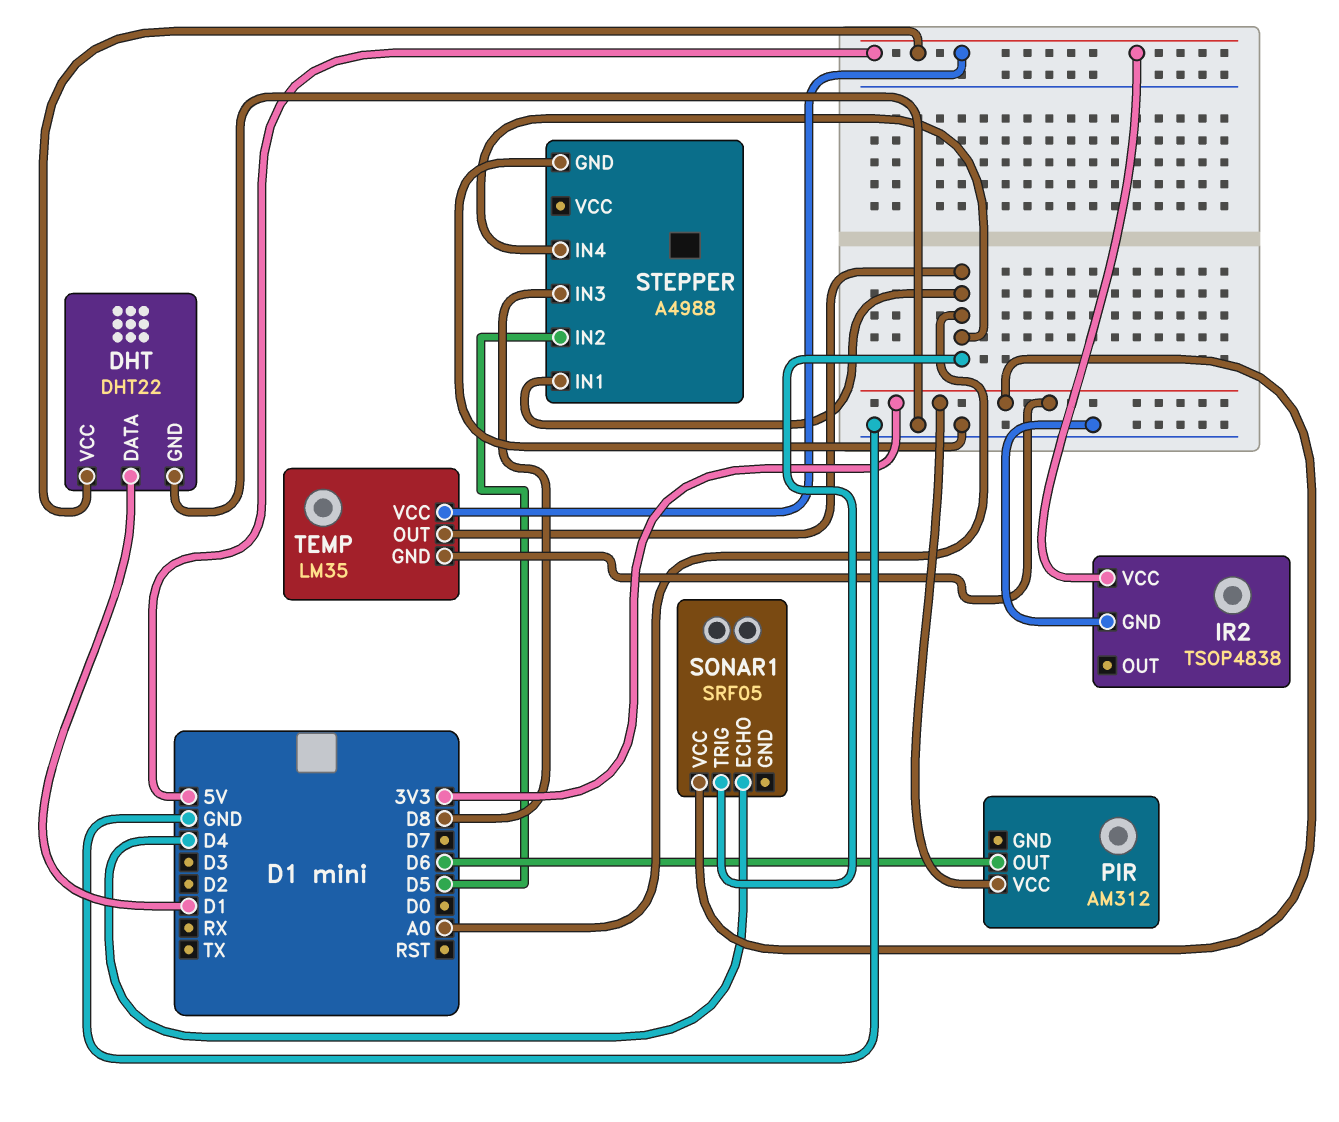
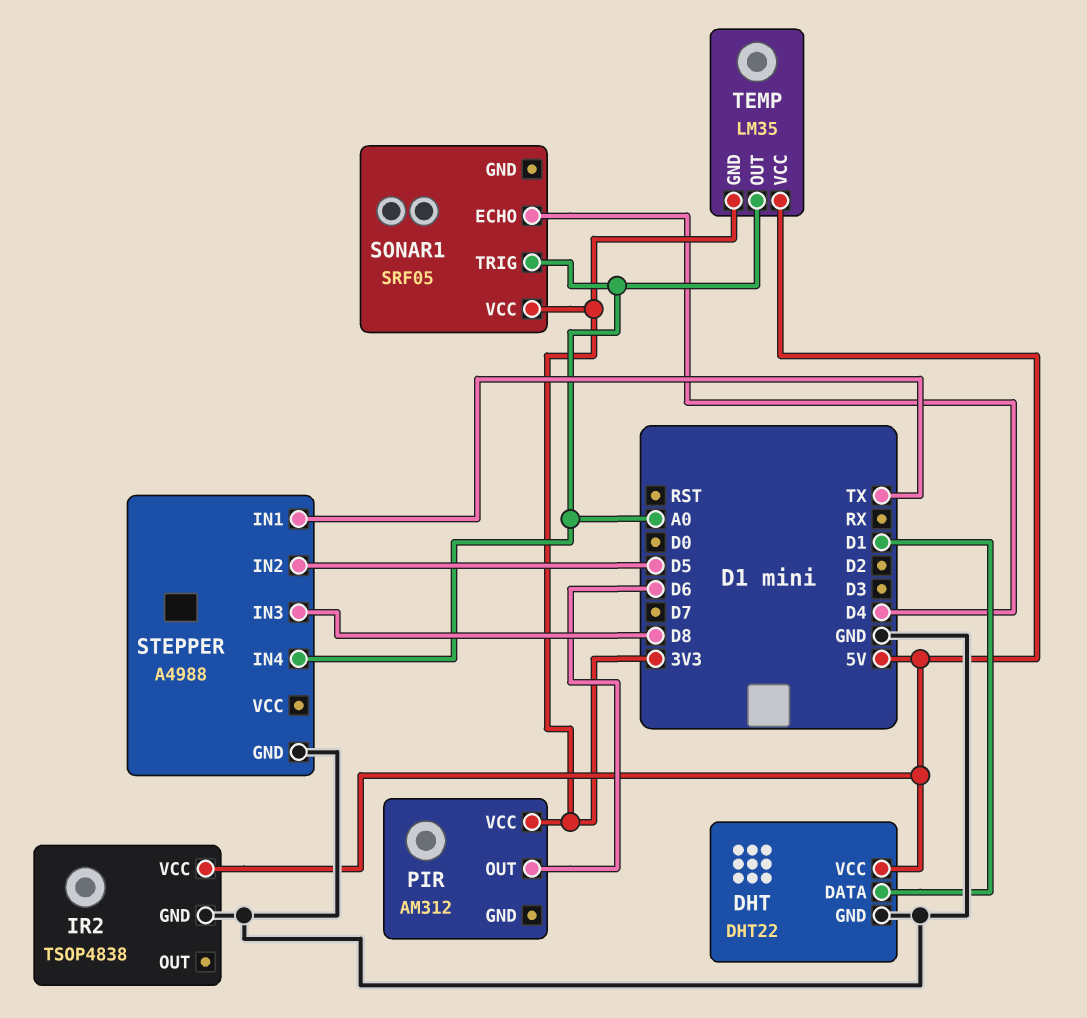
STEPPER pin IN1: A0 -> TX

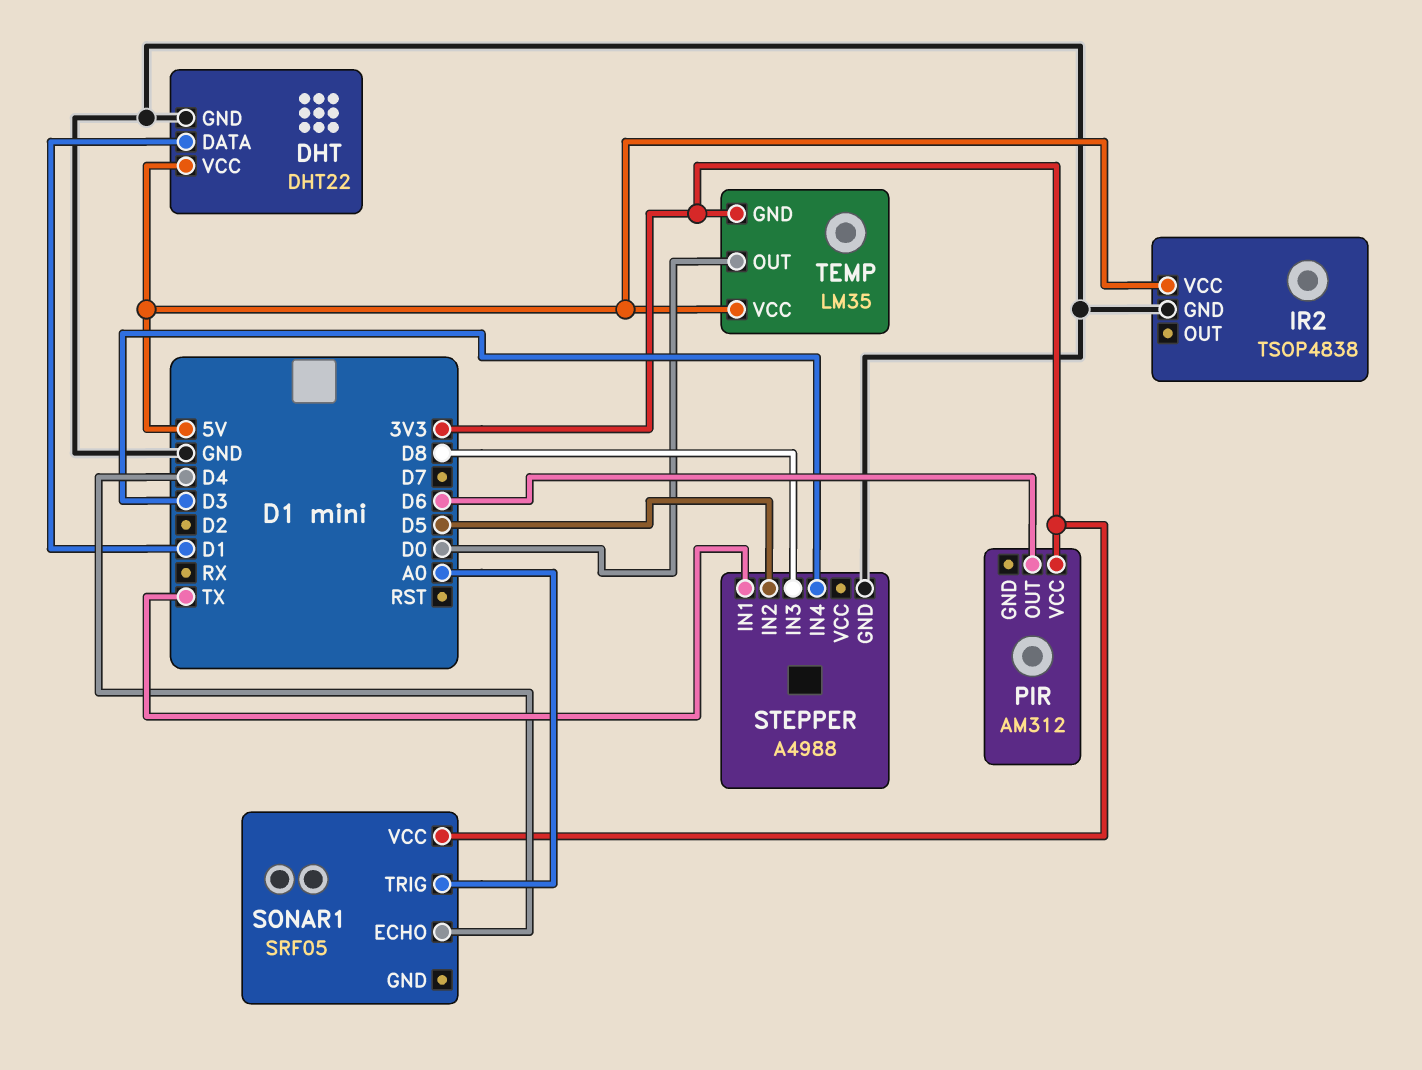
STEPPER pin IN4: A0 -> D3
TEMP pin OUT: A0 -> D0

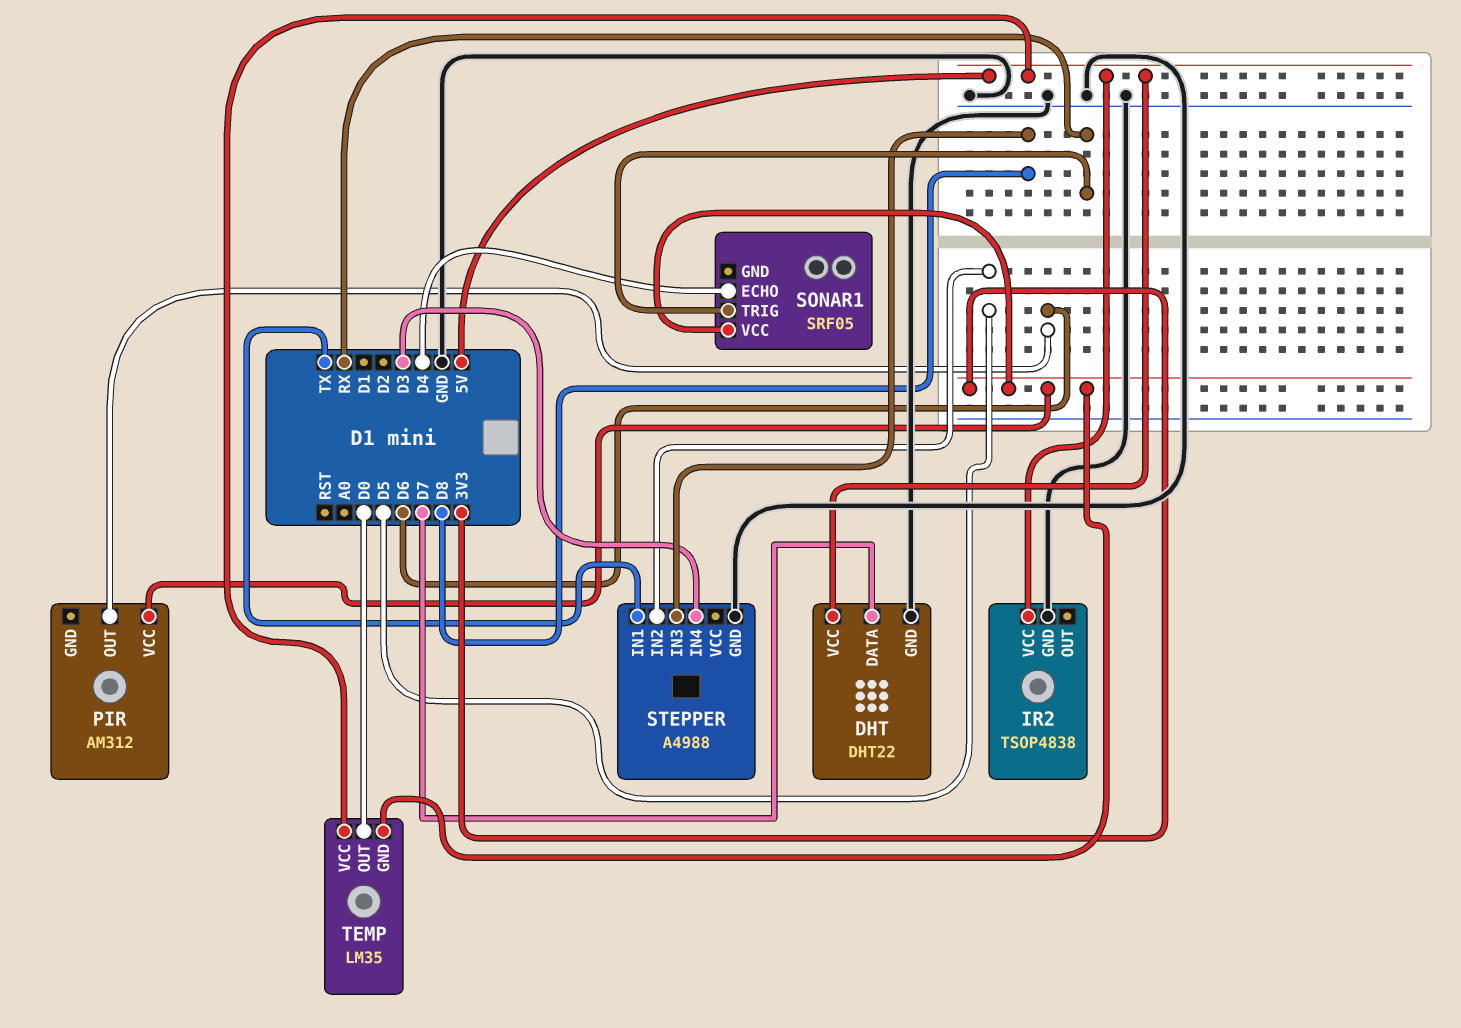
DHT pin DATA: D1 -> D7
SONAR1 pin TRIG: A0 -> RX

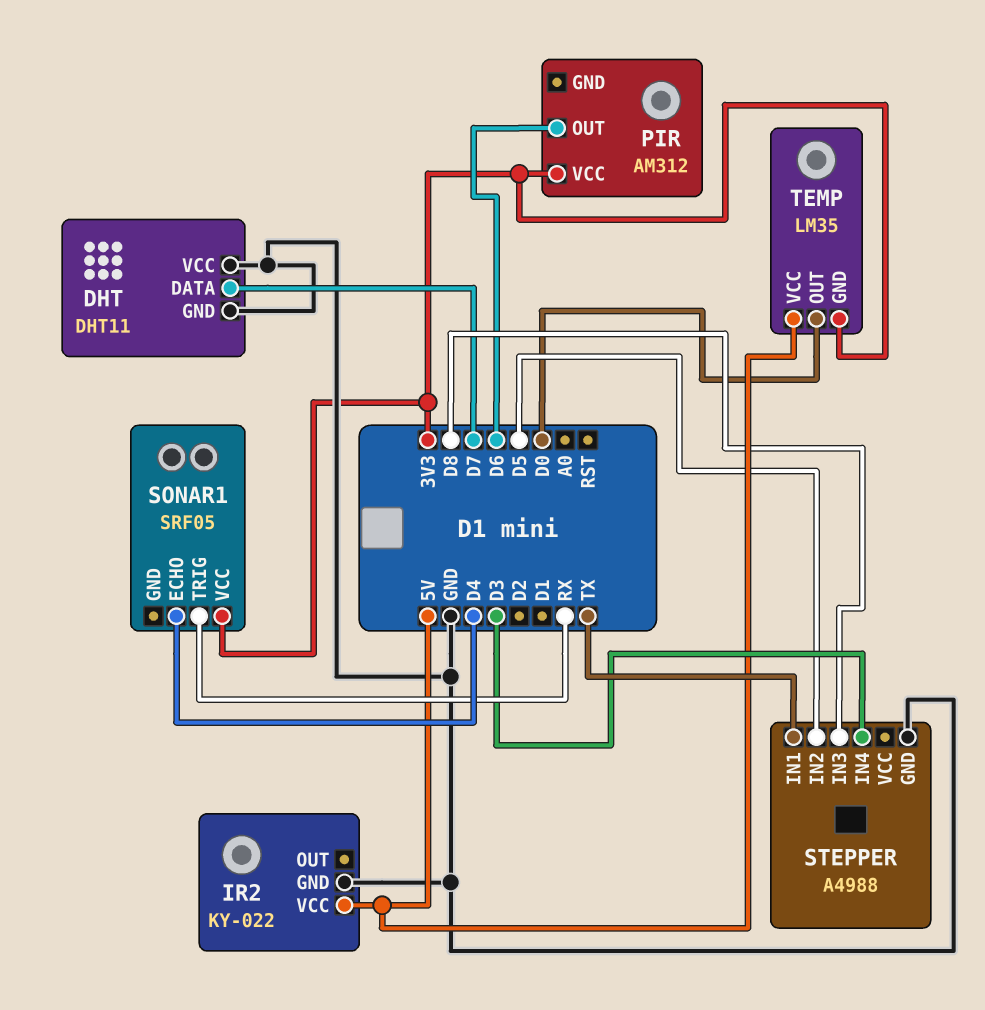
DHT: DHT22 -> DHT11
DHT pin VCC: 5V -> GND
IR2: TSOP4838 -> KY-022

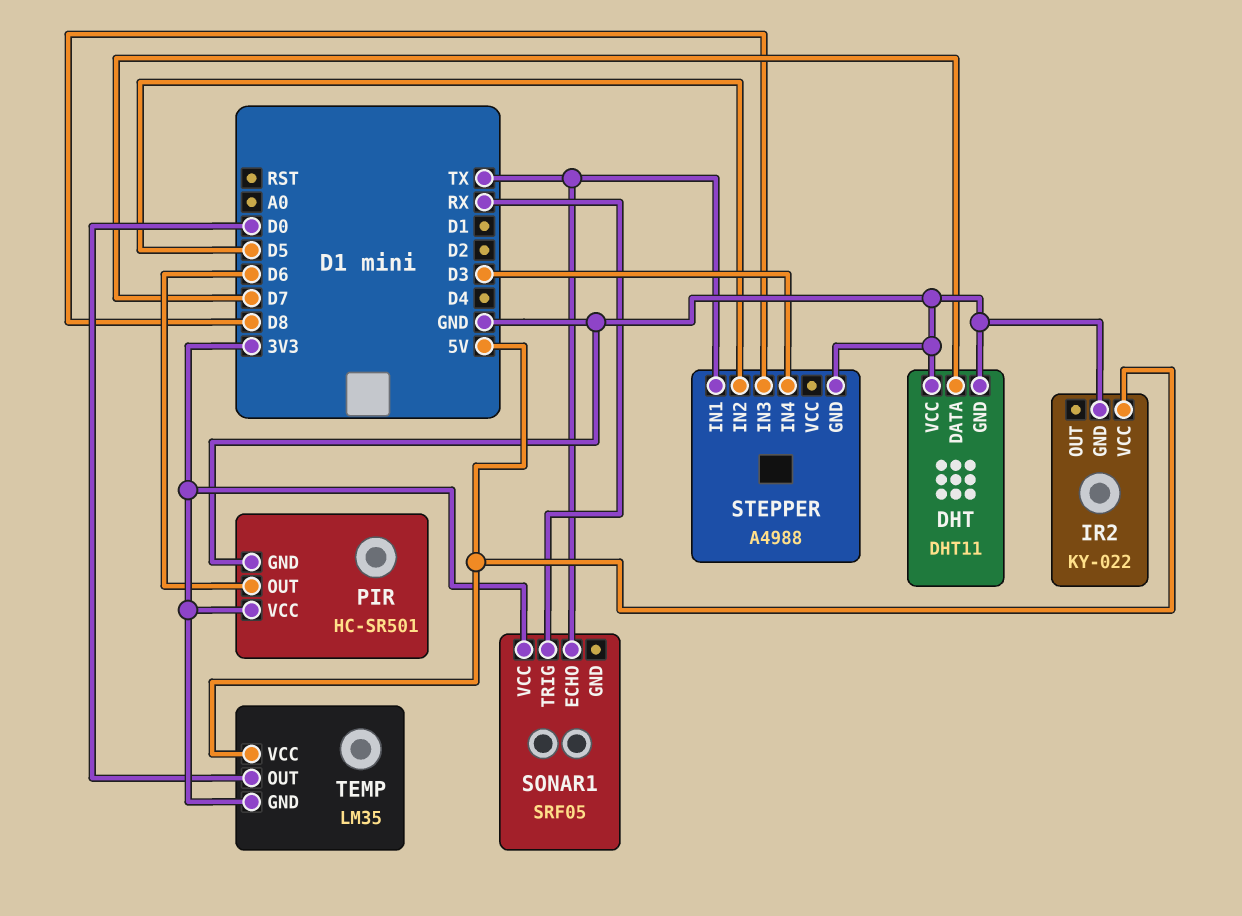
PIR: AM312 -> HC-SR501
PIR pin GND: none -> GND
SONAR1 pin ECHO: D4 -> TX

